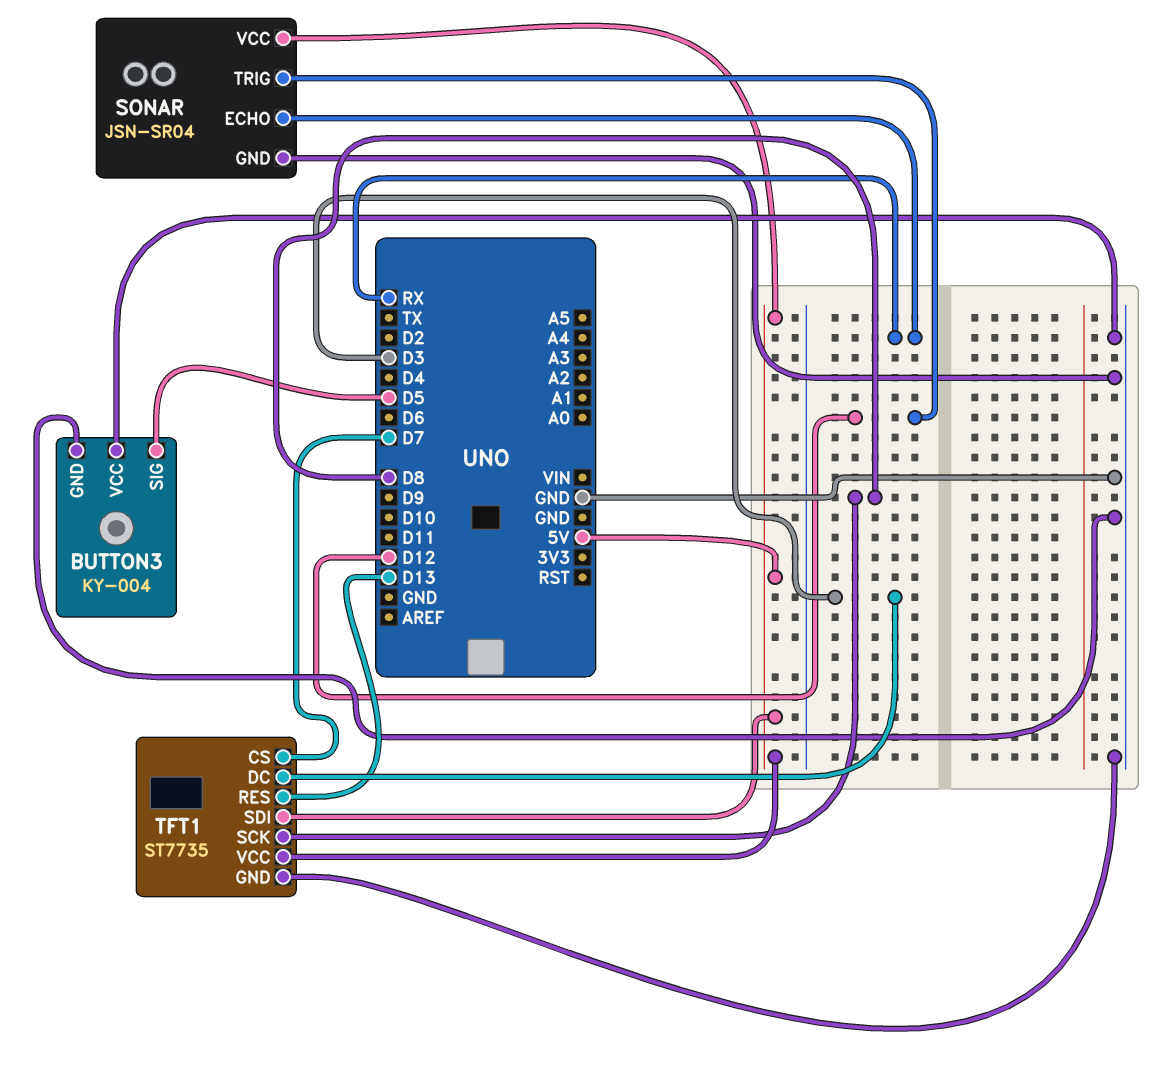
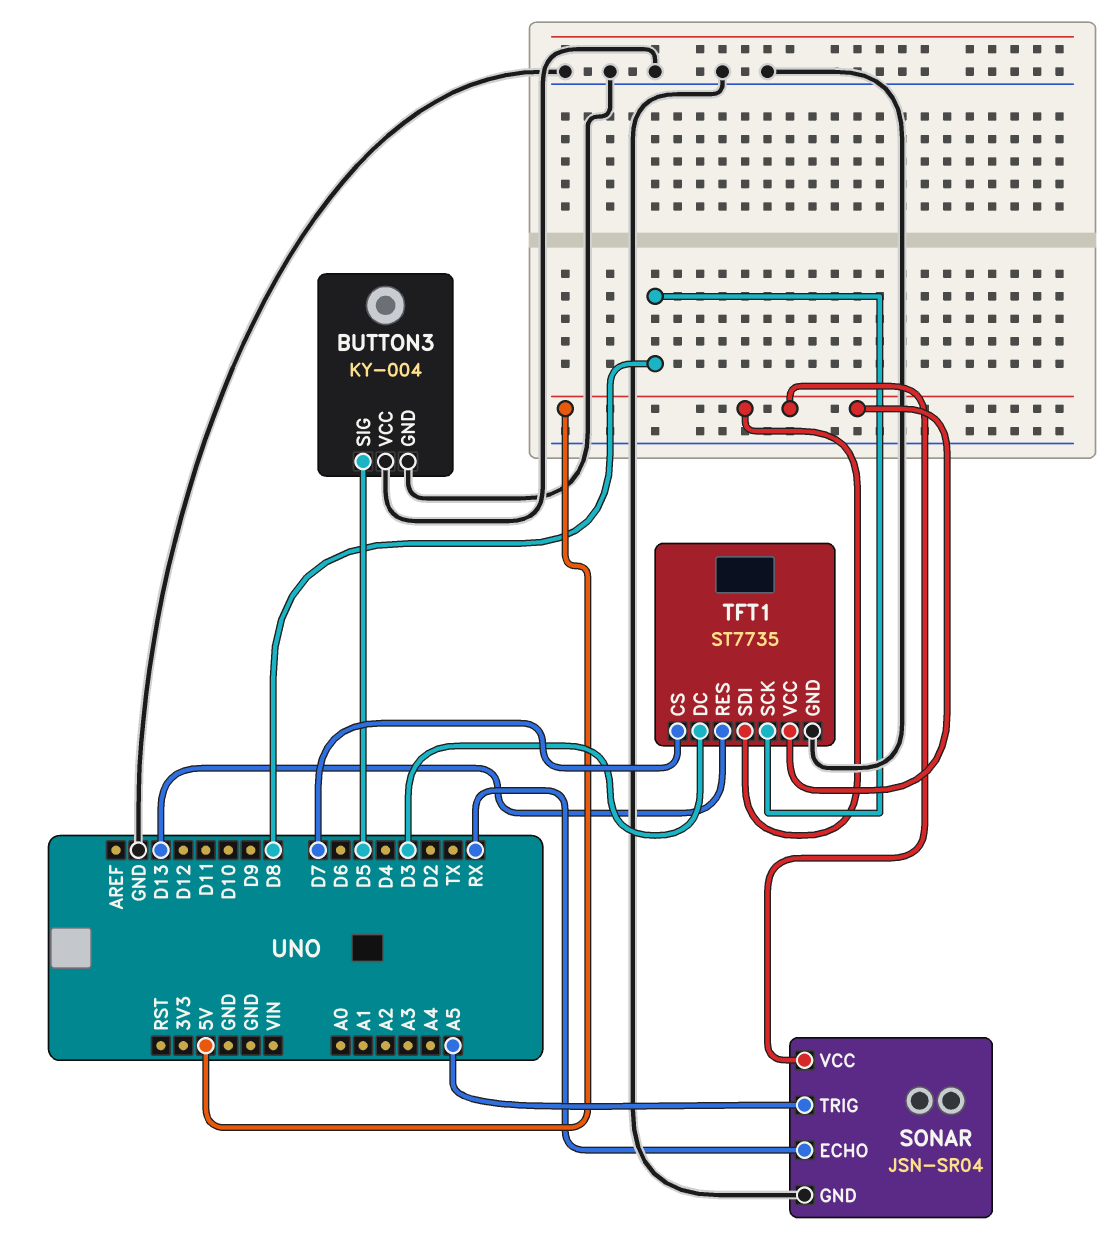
SONAR pin TRIG: D12 -> A5

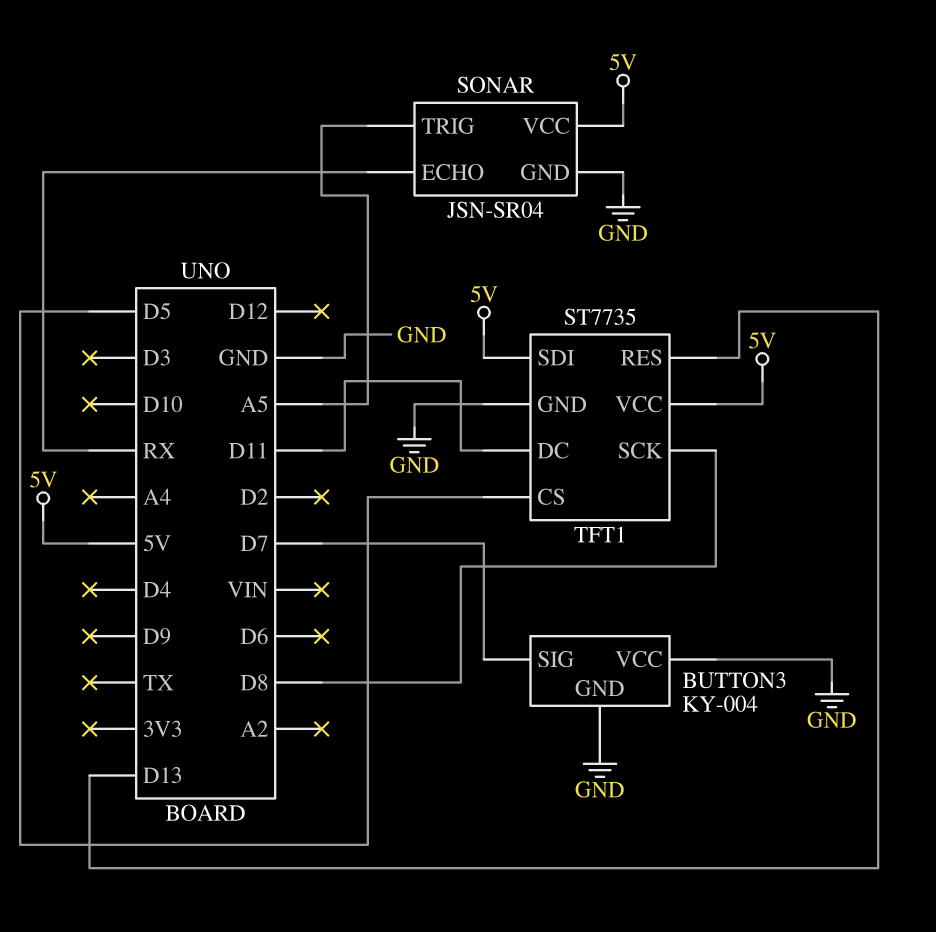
BUTTON3 pin SIG: D5 -> D7
TFT1 pin CS: D7 -> D5
TFT1 pin DC: D3 -> D11

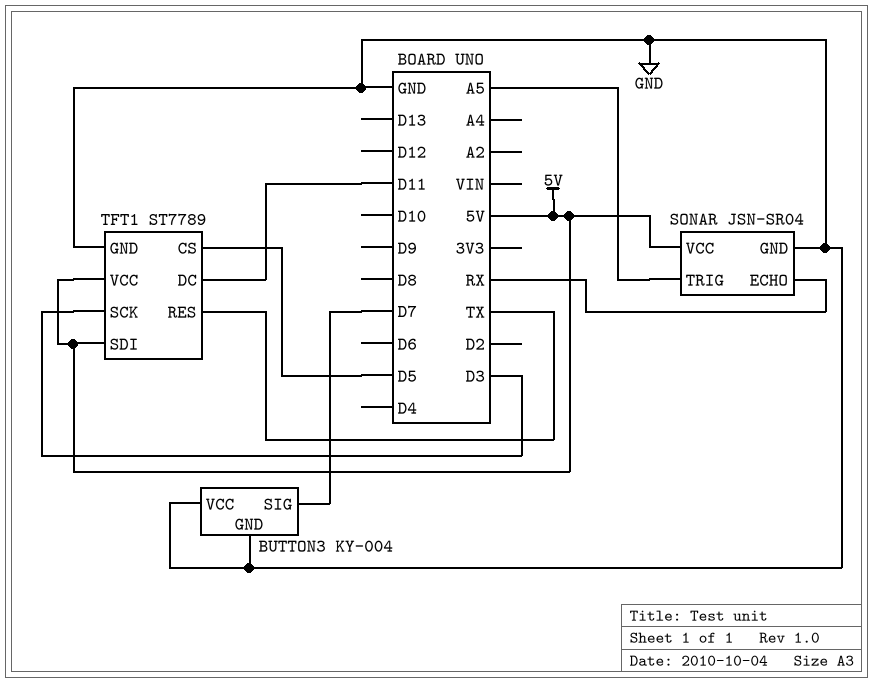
TFT1: ST7735 -> ST7789
TFT1 pin RES: D13 -> TX
TFT1 pin SCK: D8 -> D3

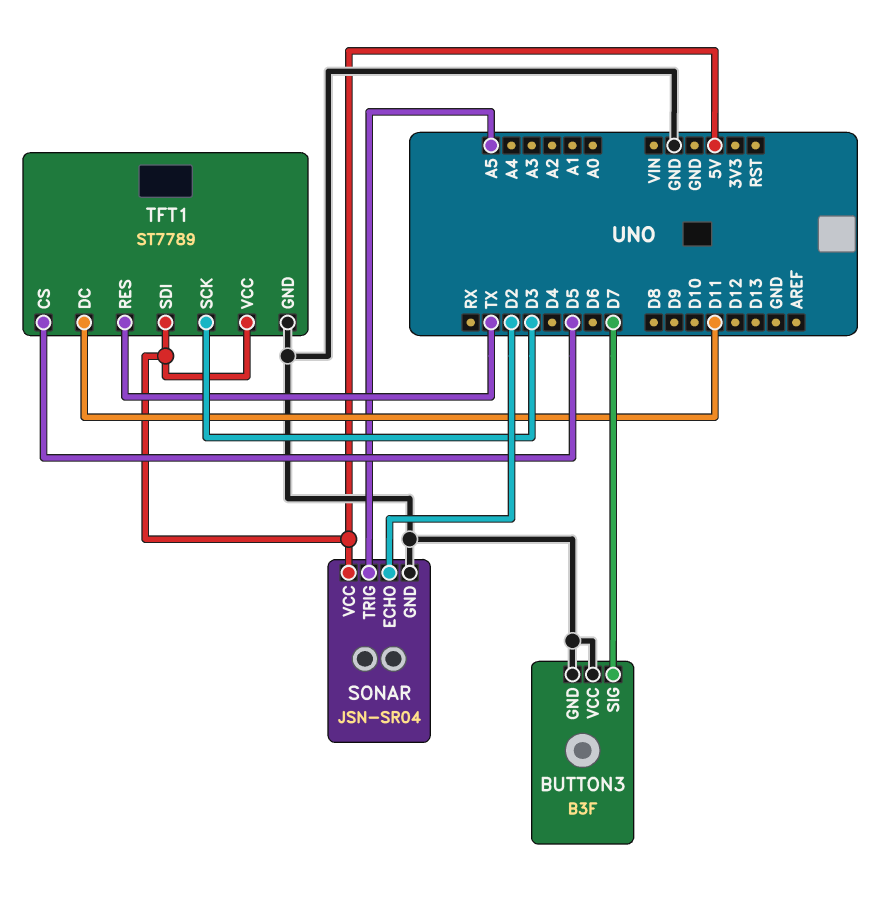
BUTTON3: KY-004 -> B3F
SONAR pin ECHO: RX -> D2

